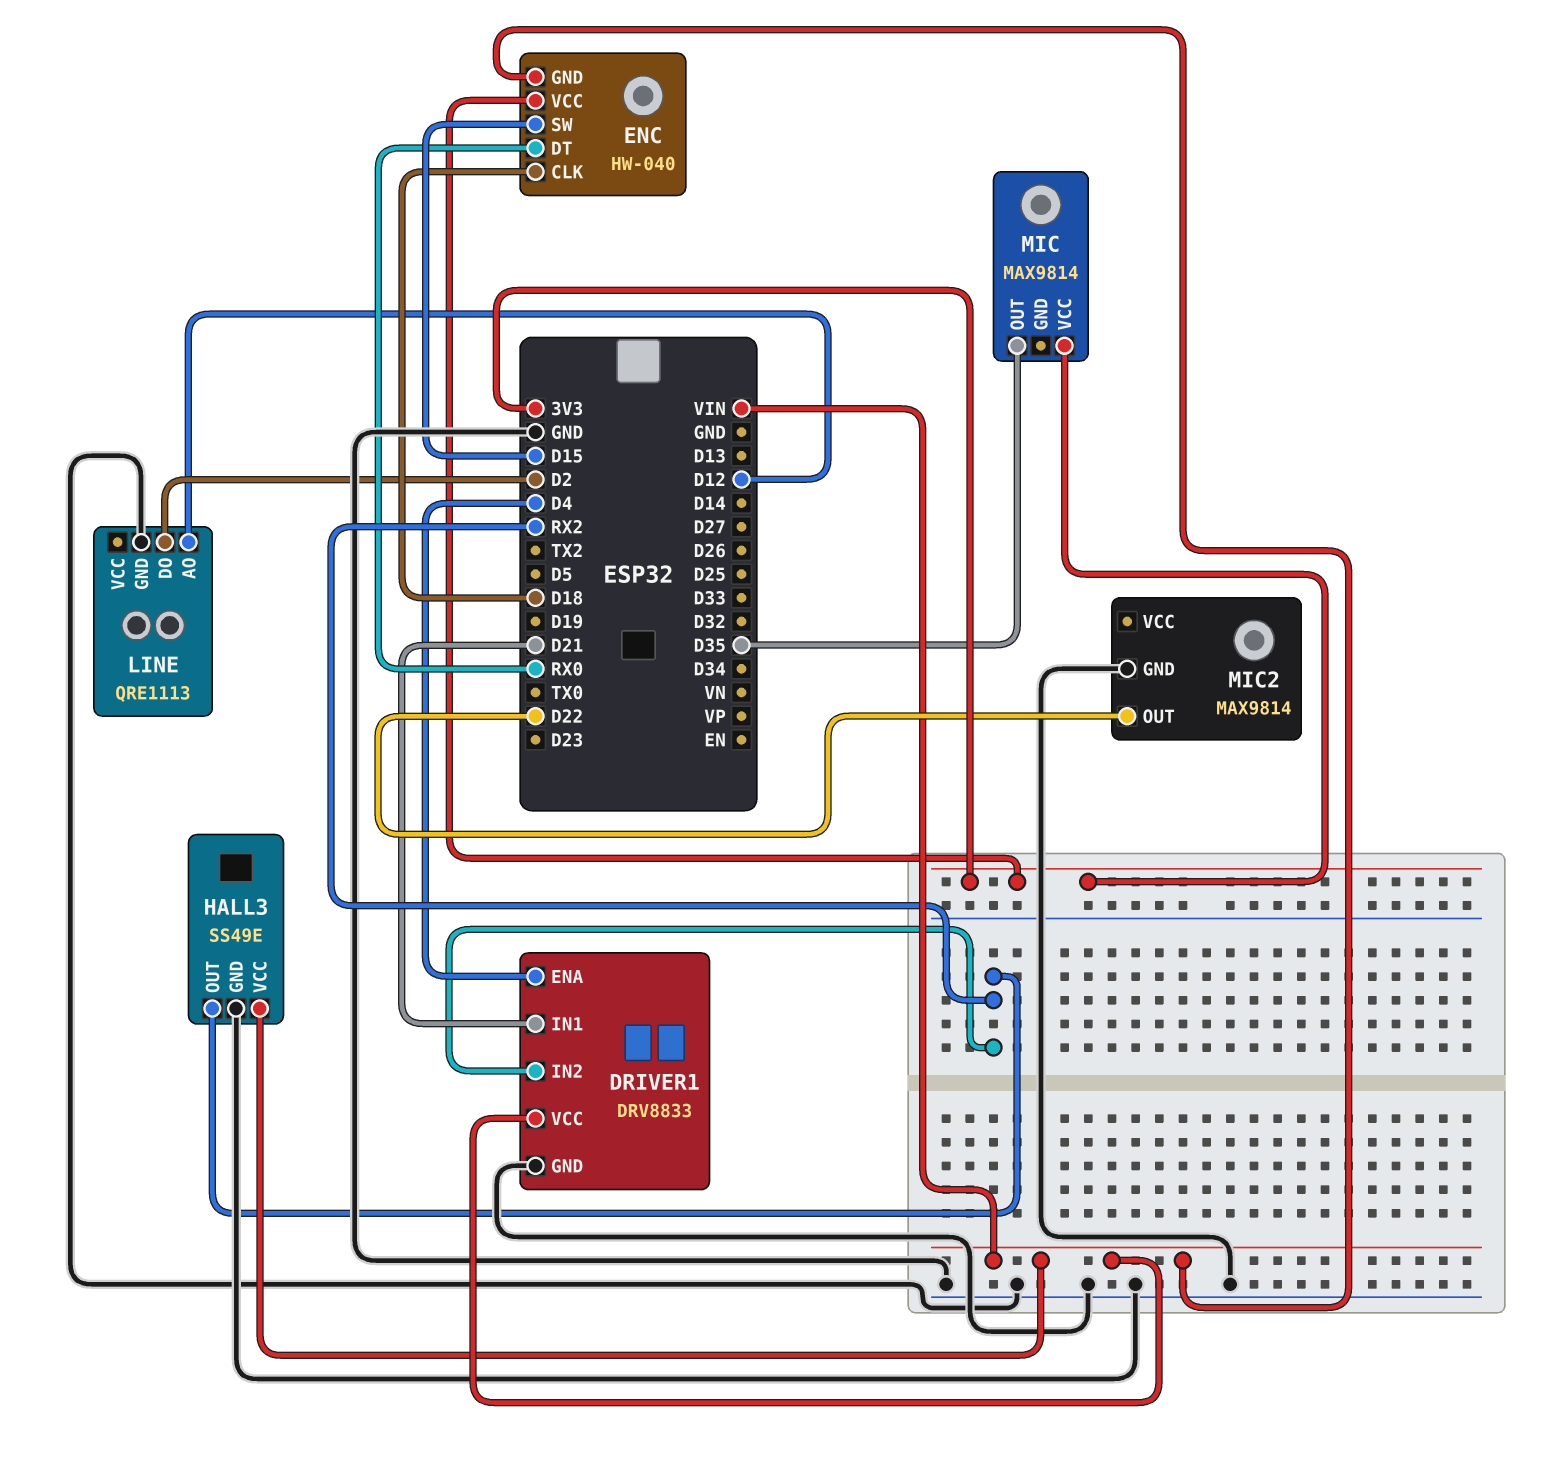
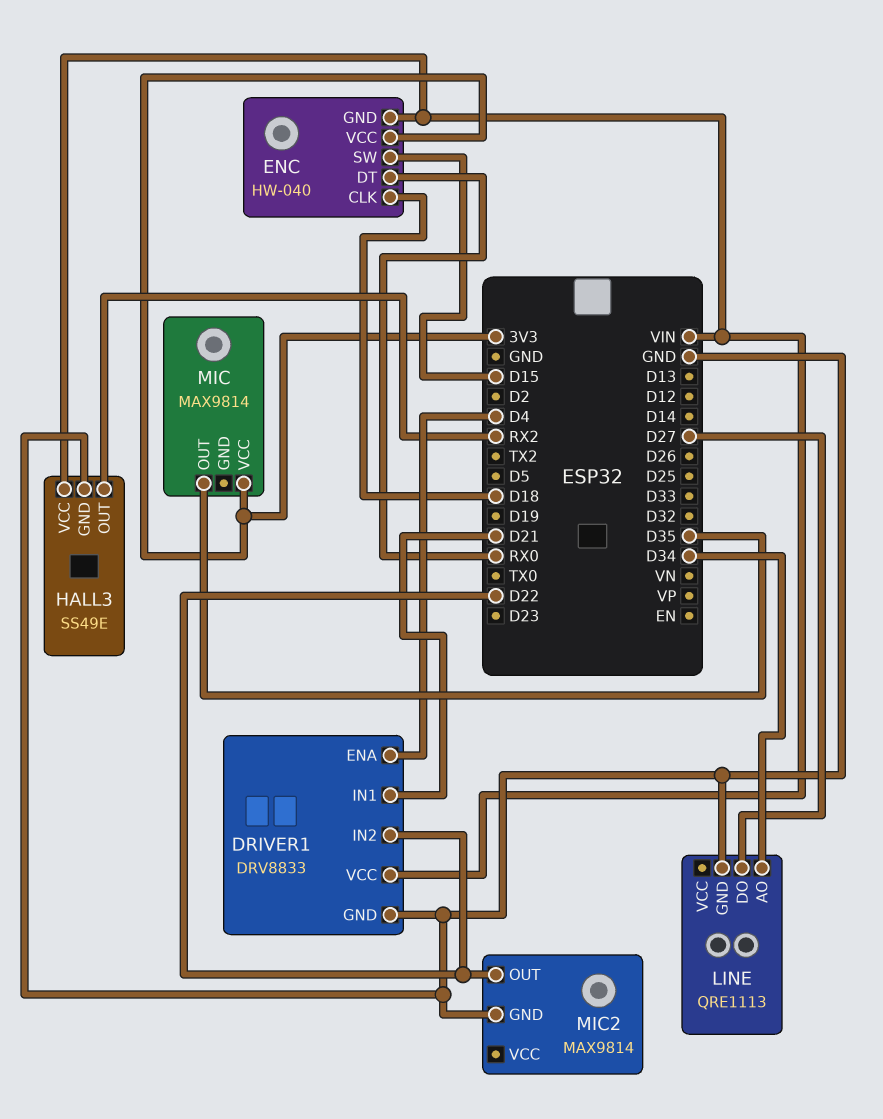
DRIVER1 pin IN2: RX2 -> D22
LINE pin AO: D12 -> D34
LINE pin DO: D2 -> D27

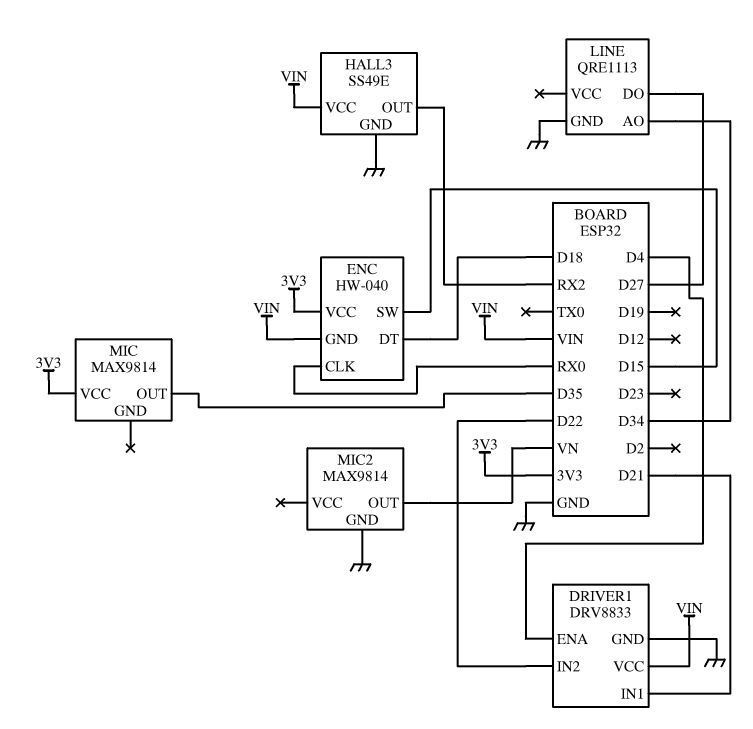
ENC pin CLK: D18 -> RX0
ENC pin DT: RX0 -> D18
MIC2 pin OUT: D22 -> VN

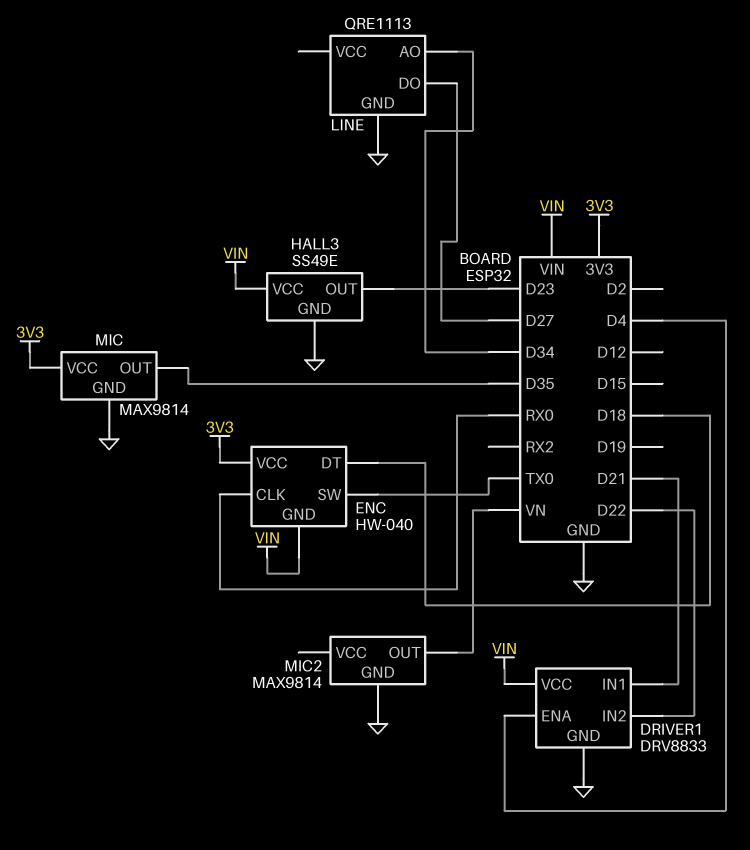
ENC pin SW: D15 -> TX0
HALL3 pin OUT: RX2 -> D23
MIC pin GND: none -> GND

